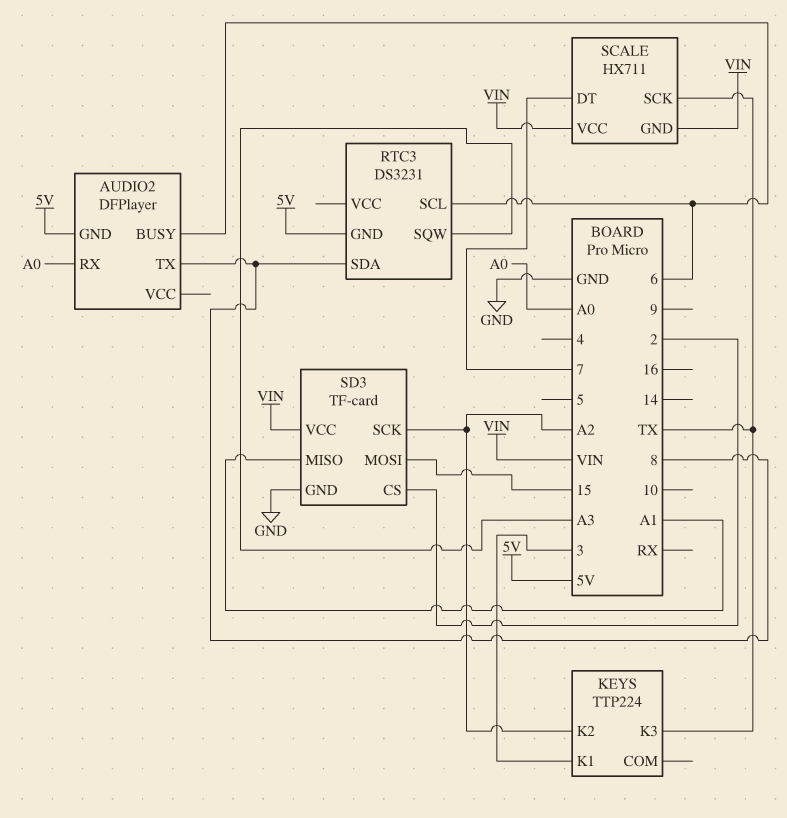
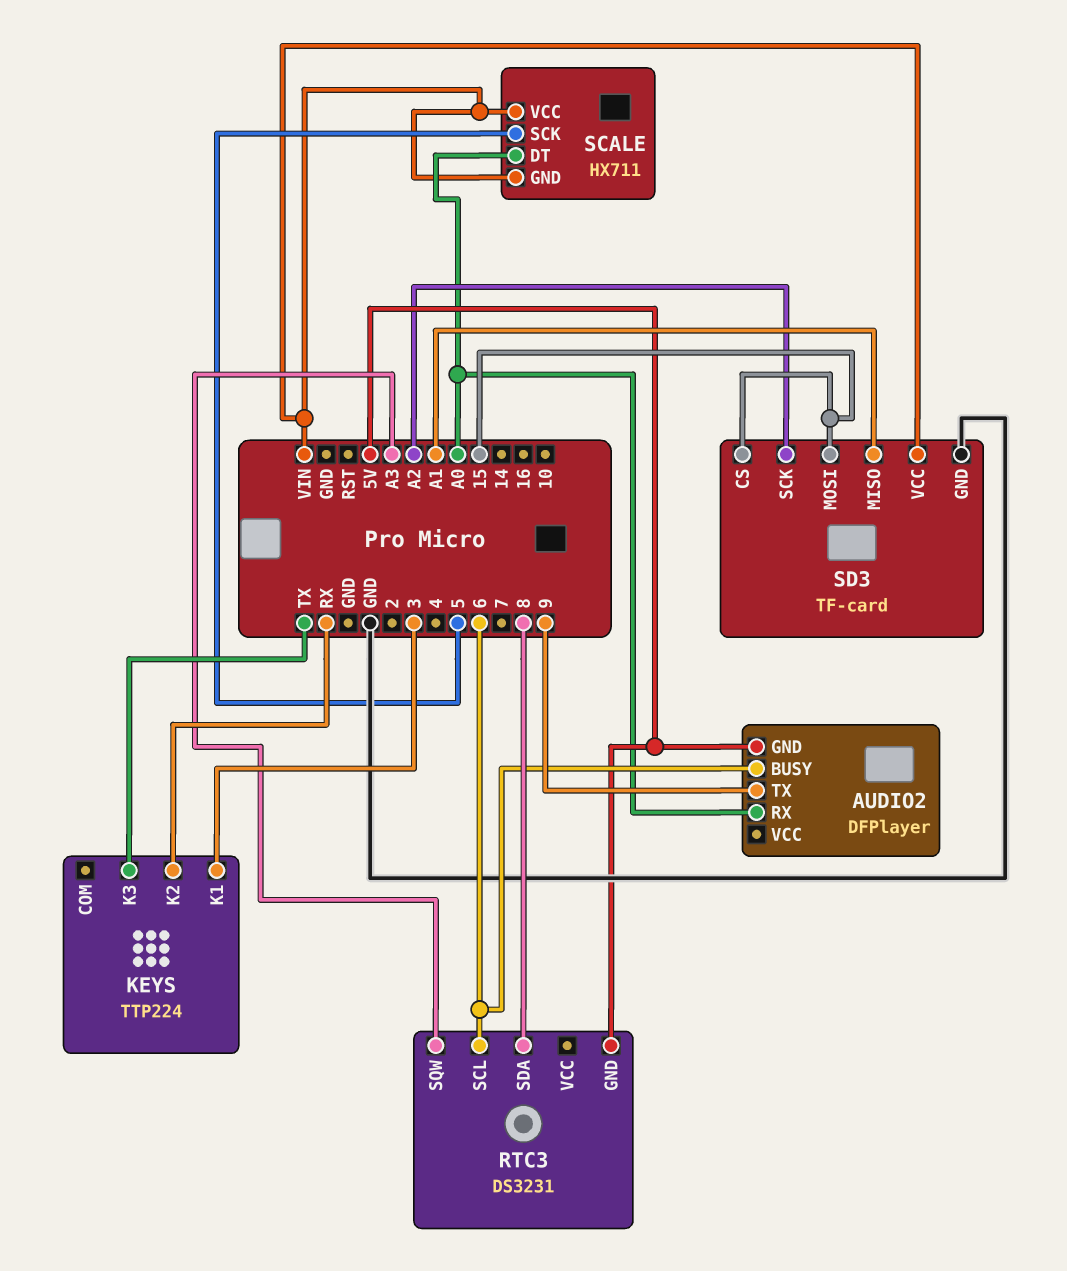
AUDIO2 pin TX: 8 -> 9
KEYS pin K2: A2 -> RX
SCALE pin DT: 7 -> A0
SCALE pin SCK: TX -> 5
SD3 pin CS: 2 -> 15

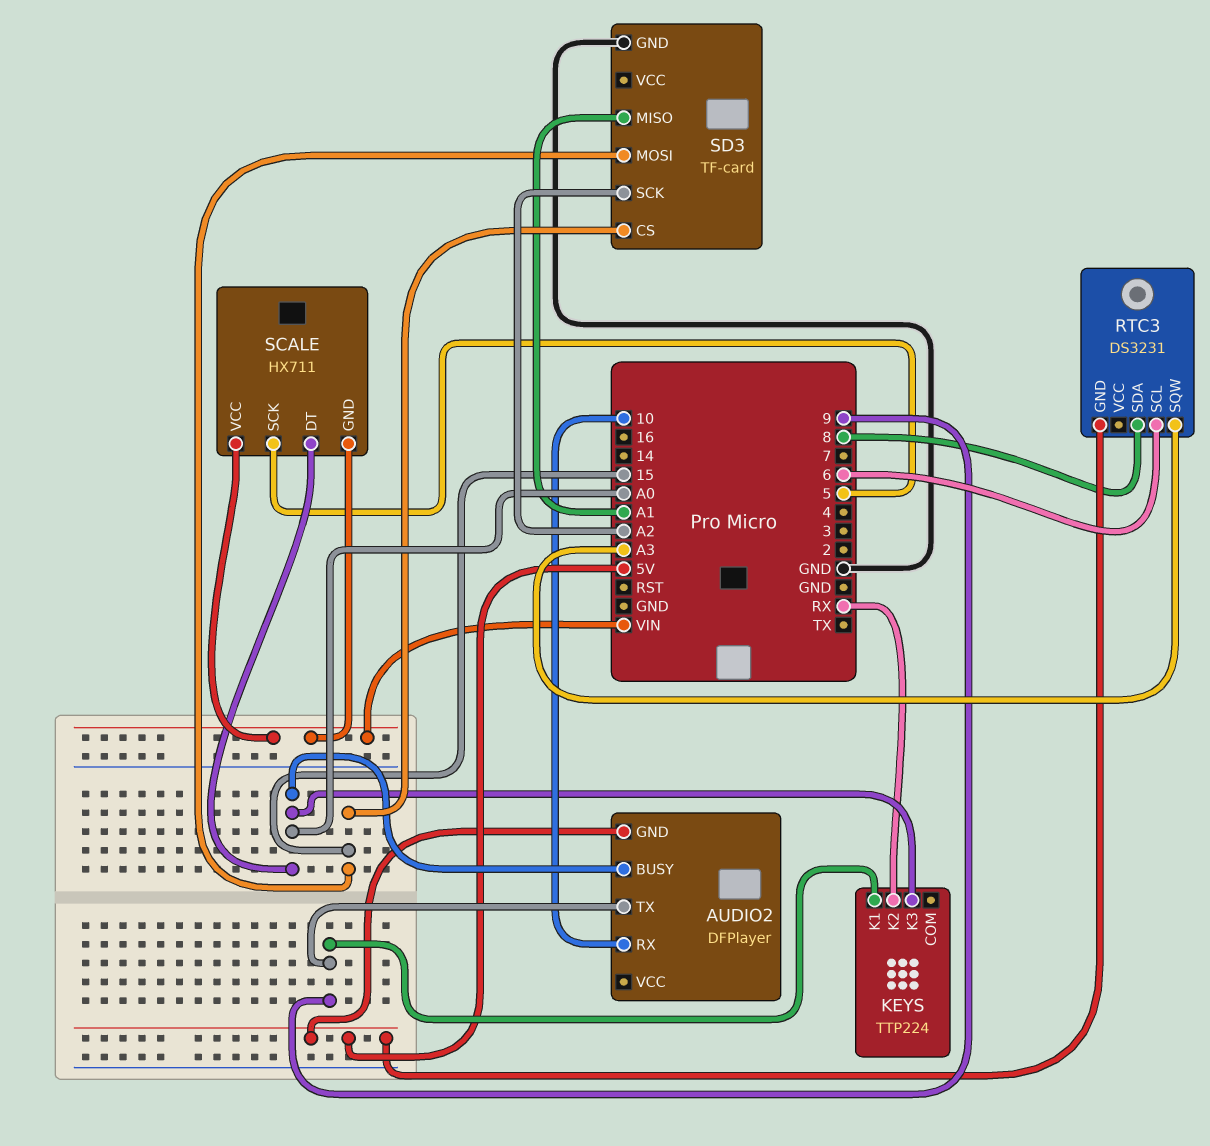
AUDIO2 pin BUSY: 6 -> A0
AUDIO2 pin RX: A0 -> 10
KEYS pin K1: 3 -> 9
KEYS pin K3: TX -> A0
SD3 pin VCC: VIN -> none

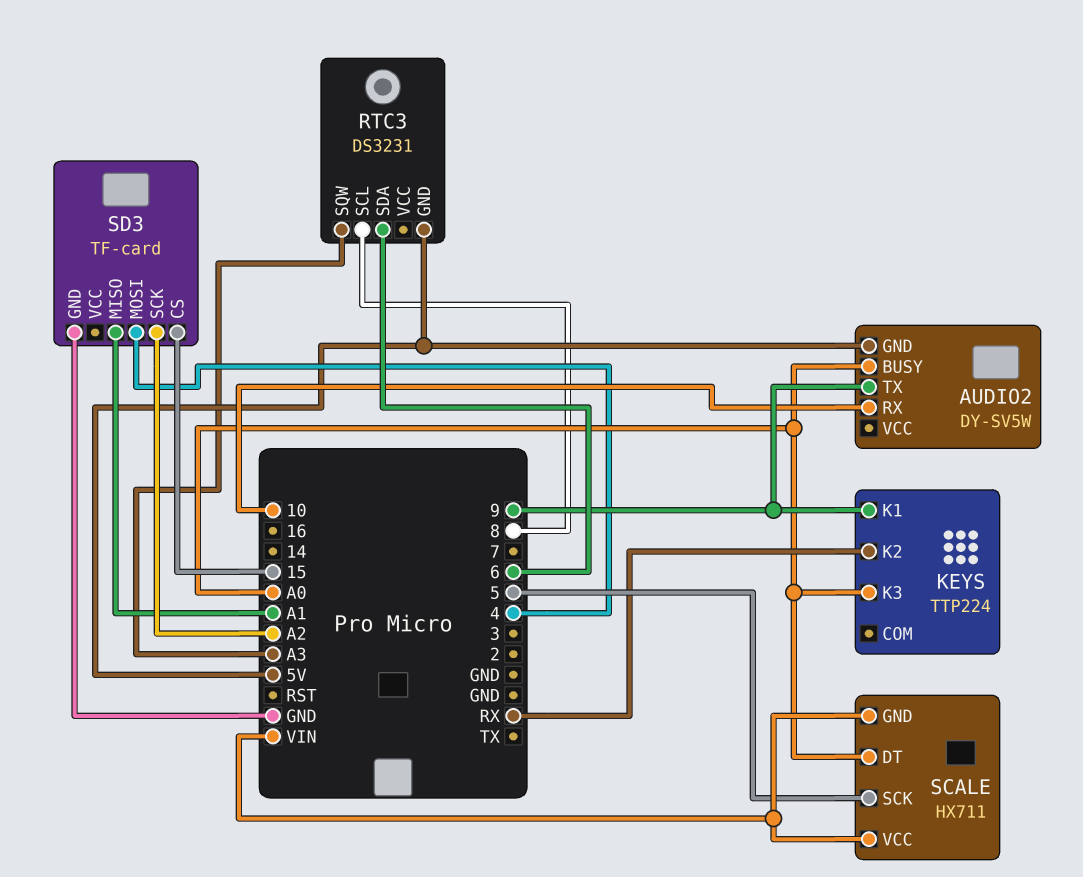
AUDIO2: DFPlayer -> DY-SV5W
RTC3 pin SCL: 6 -> 8
RTC3 pin SDA: 8 -> 6
SD3 pin MOSI: 15 -> 4

